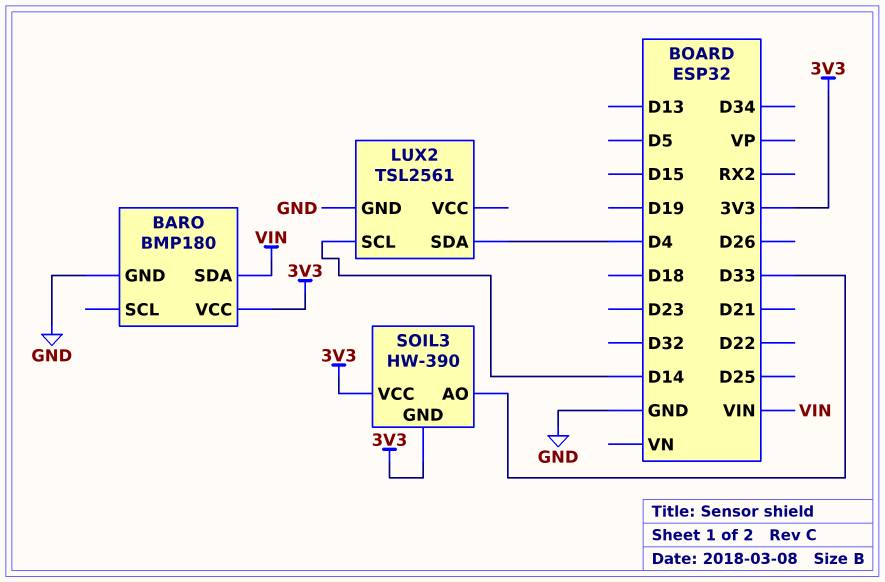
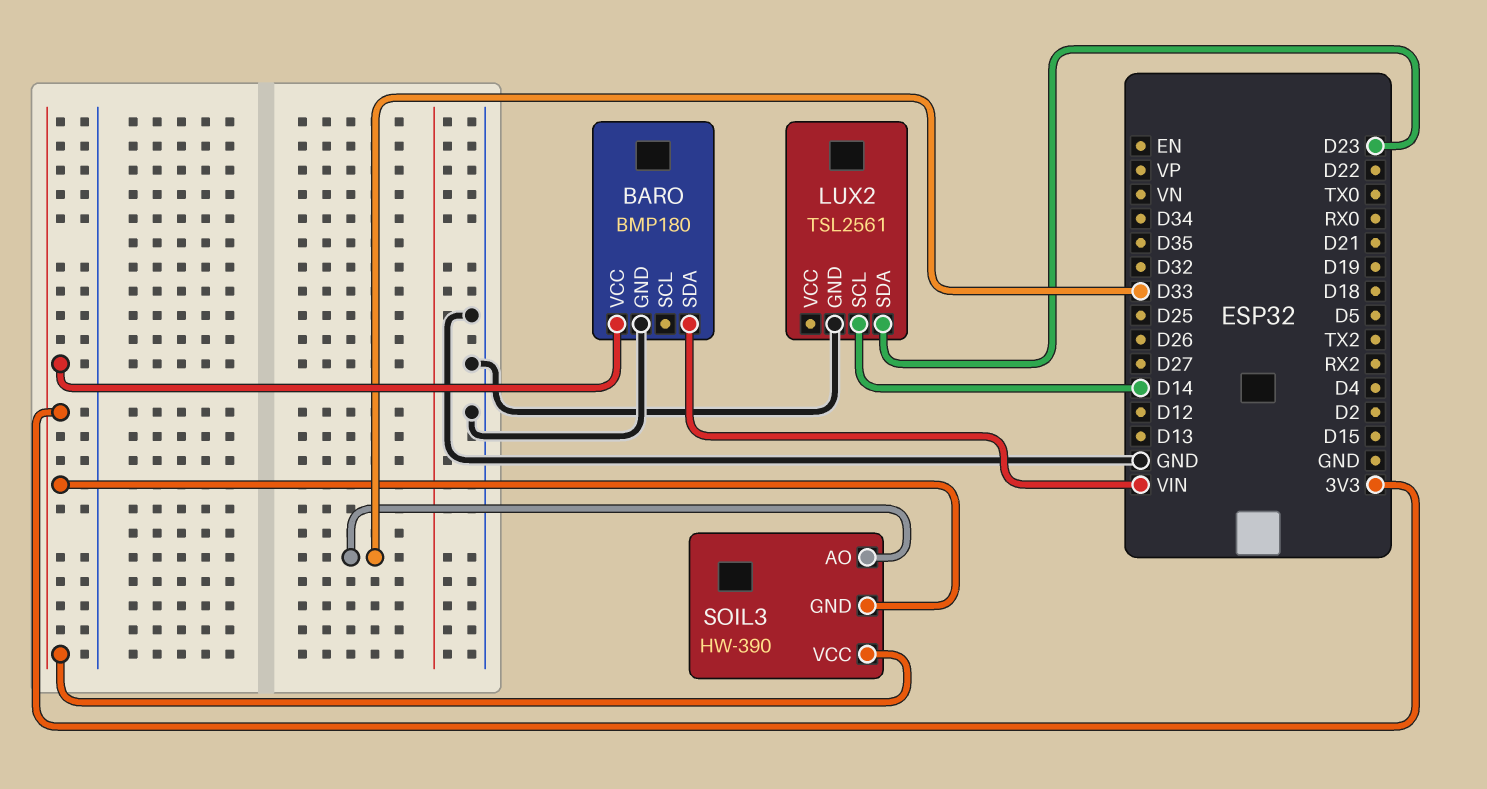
LUX2 pin SDA: D4 -> D23

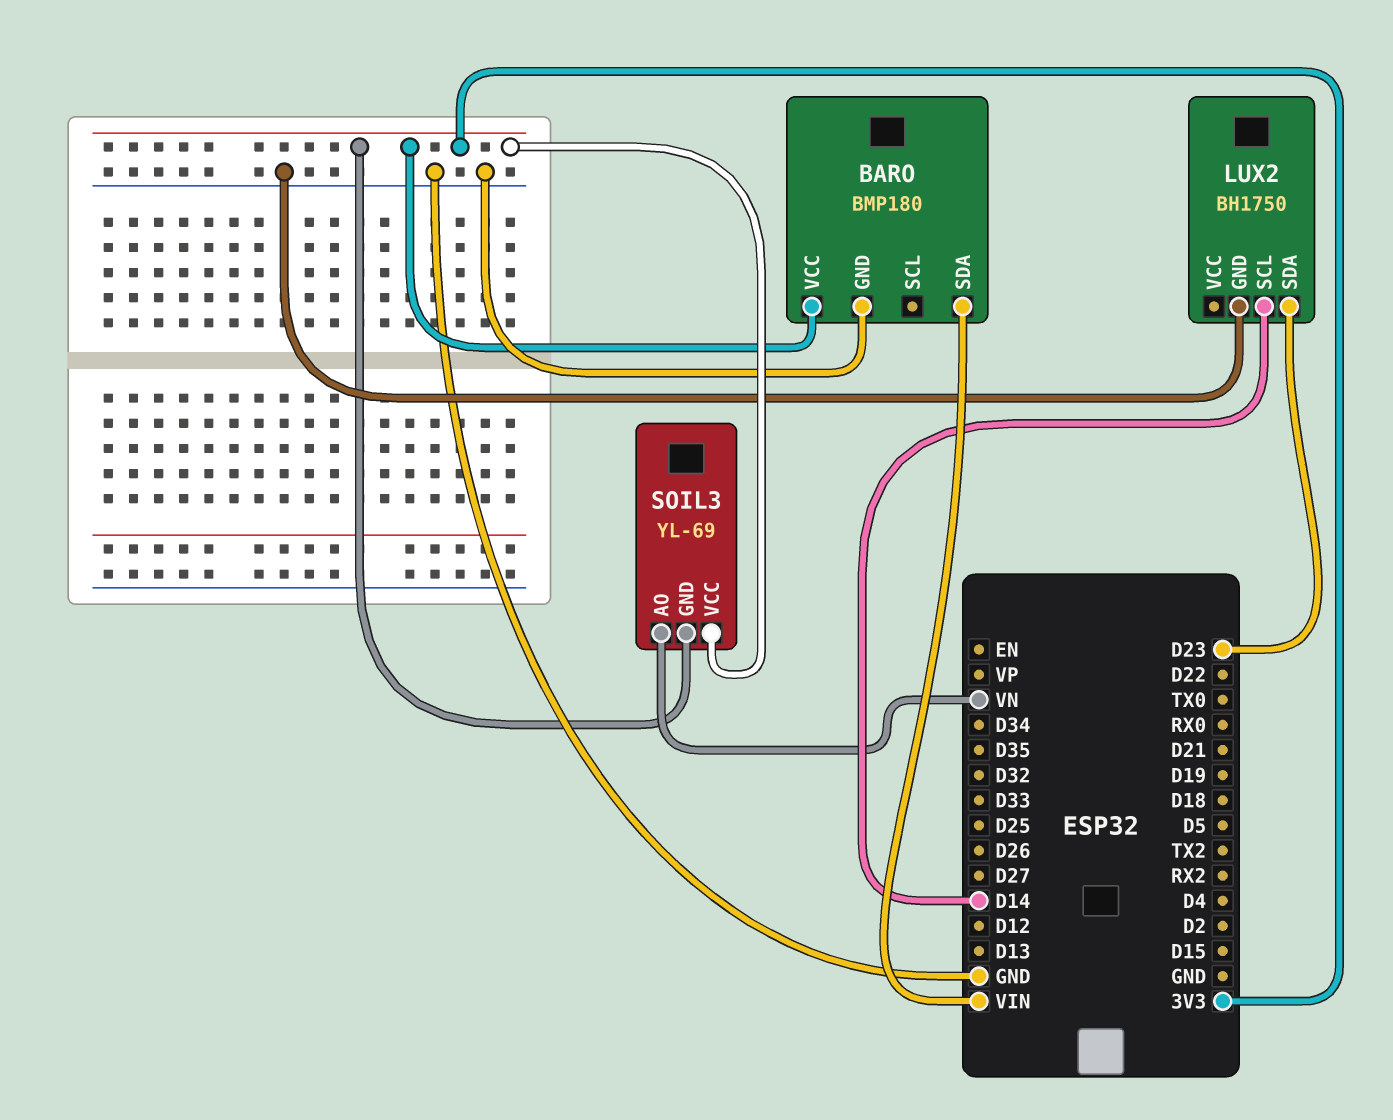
LUX2: TSL2561 -> BH1750
SOIL3: HW-390 -> YL-69
SOIL3 pin AO: D33 -> VN

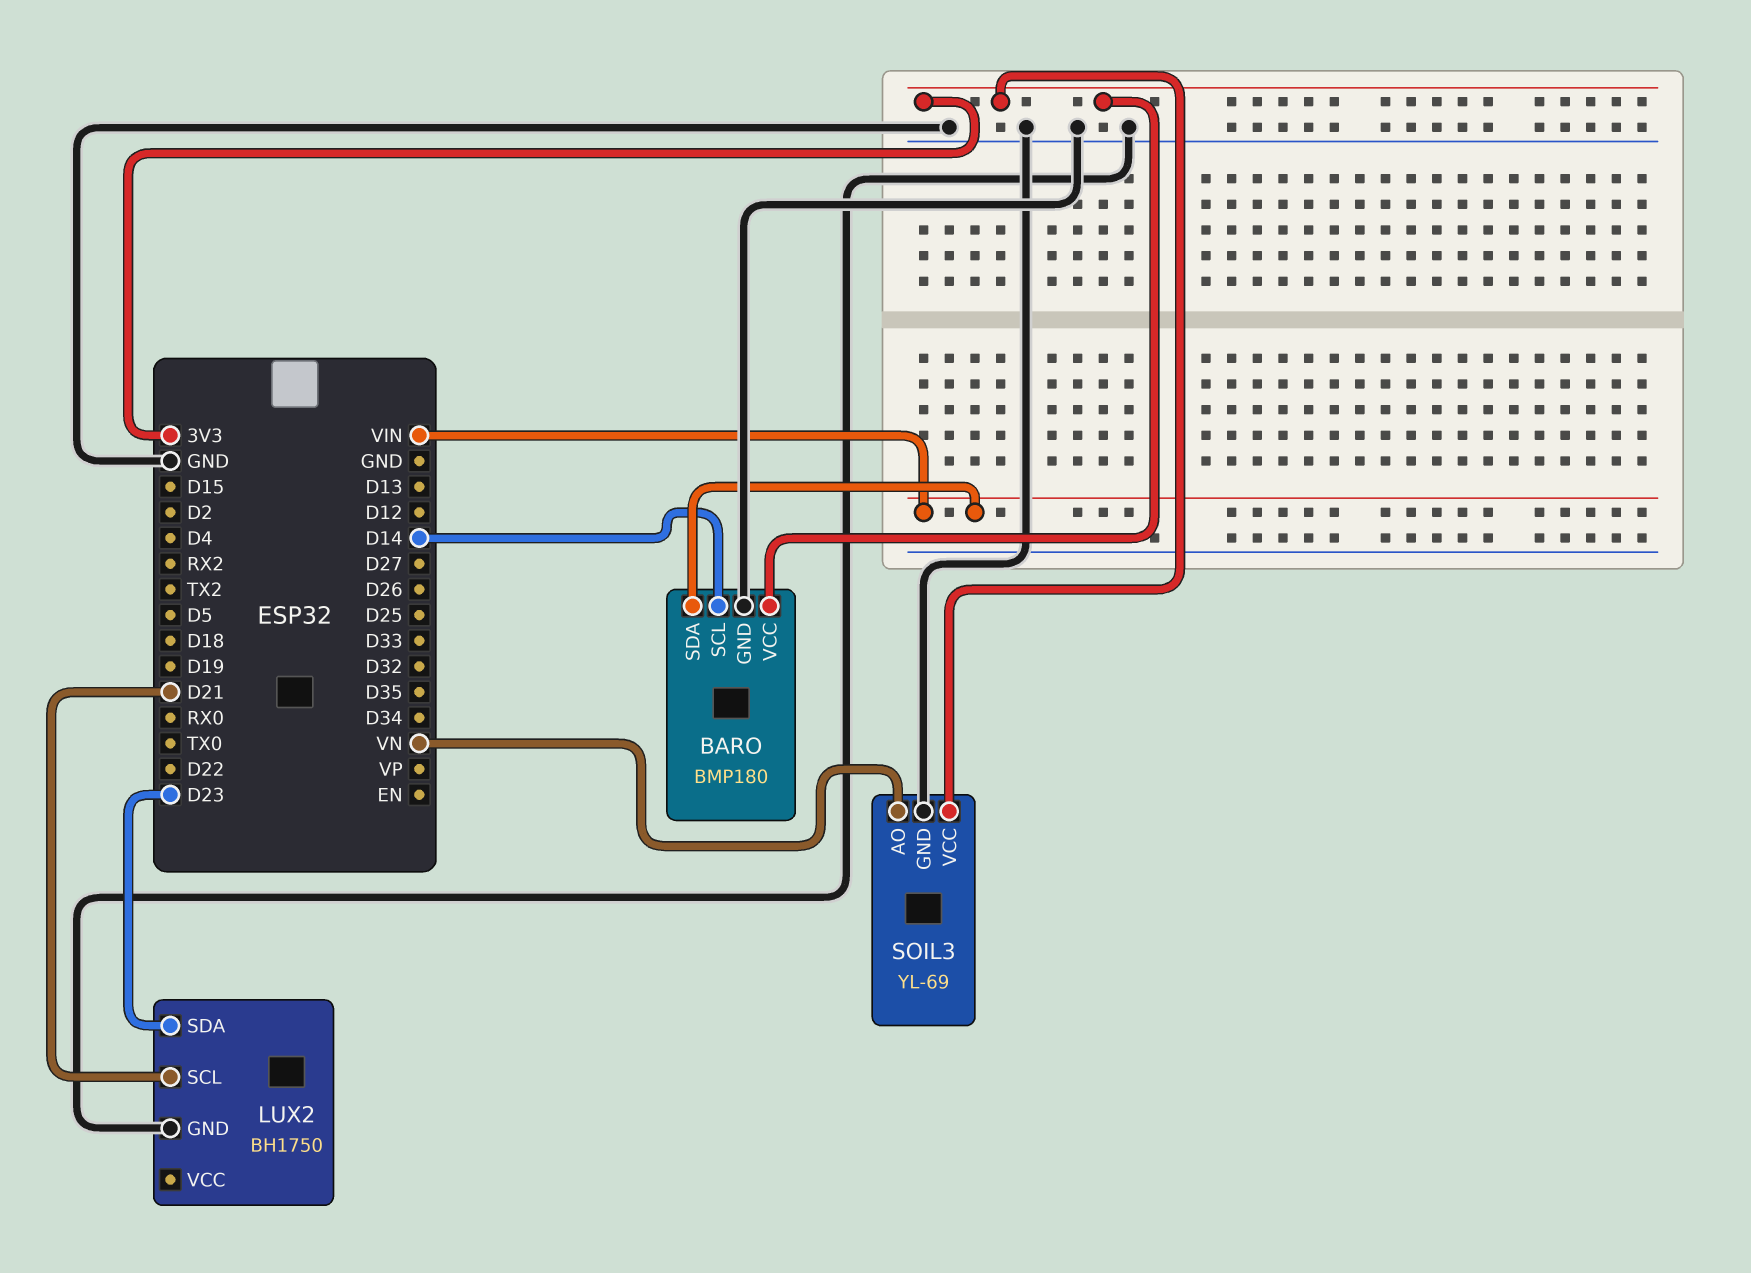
BARO pin SCL: none -> D14
LUX2 pin SCL: D14 -> D21
SOIL3 pin GND: 3V3 -> GND

